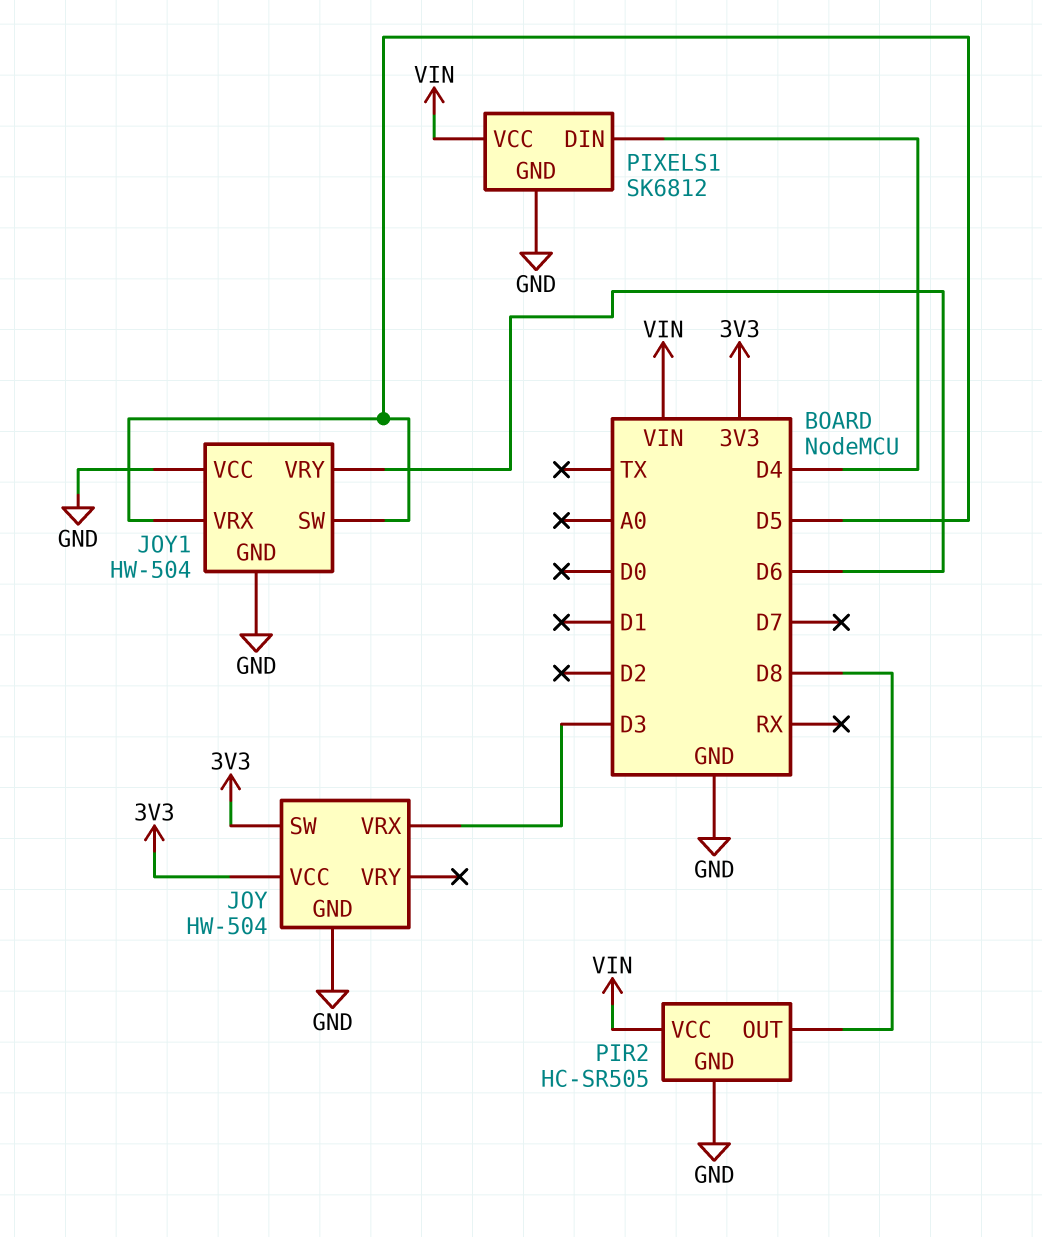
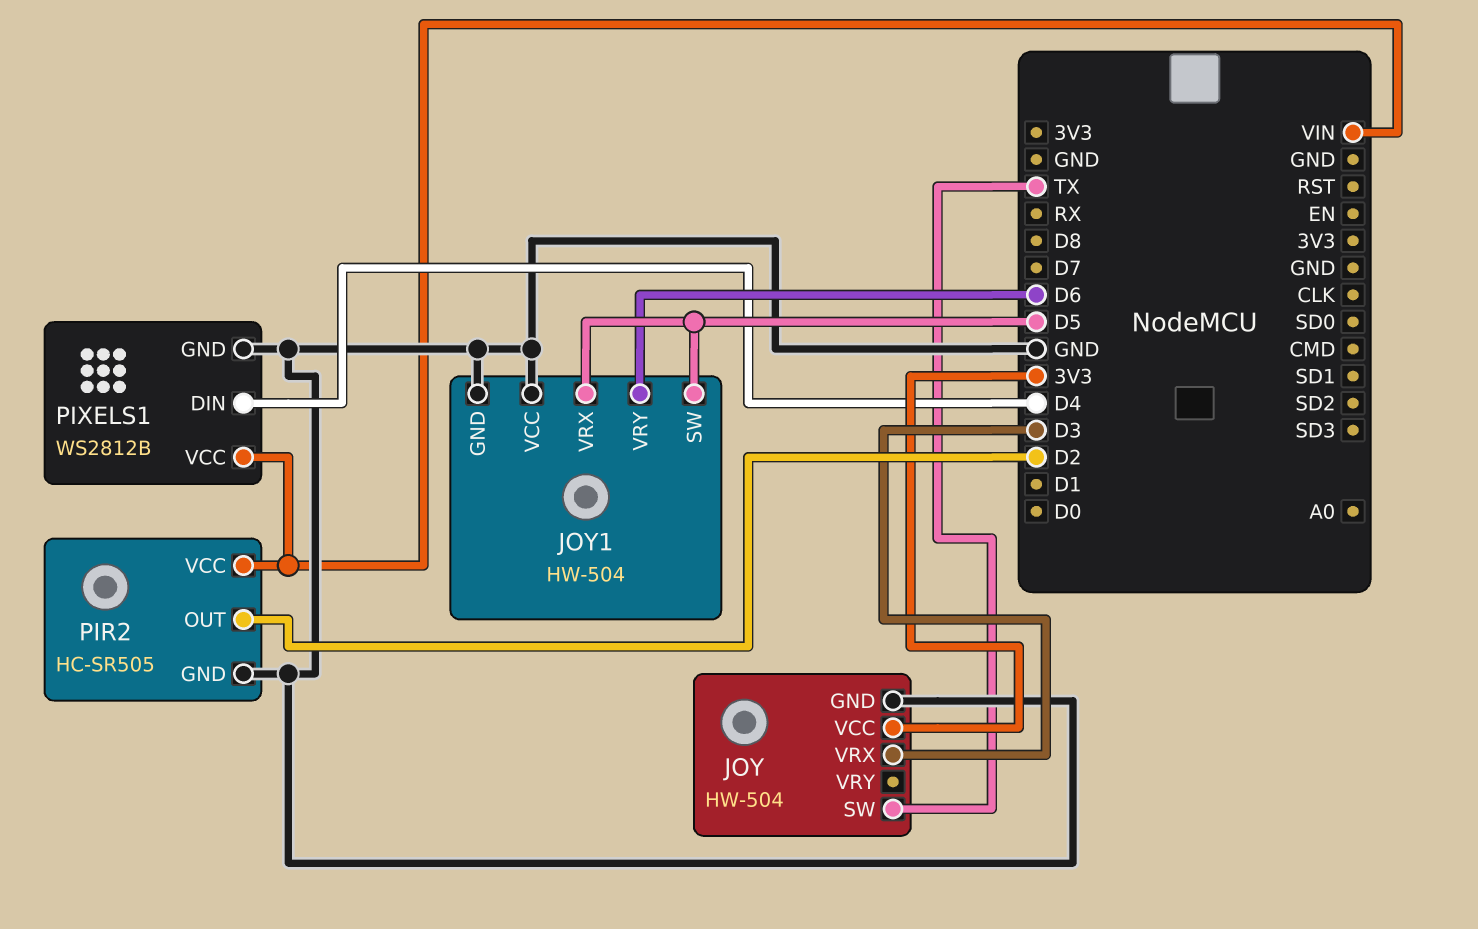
JOY pin SW: 3V3 -> TX
PIR2 pin OUT: D8 -> D2
PIXELS1: SK6812 -> WS2812B

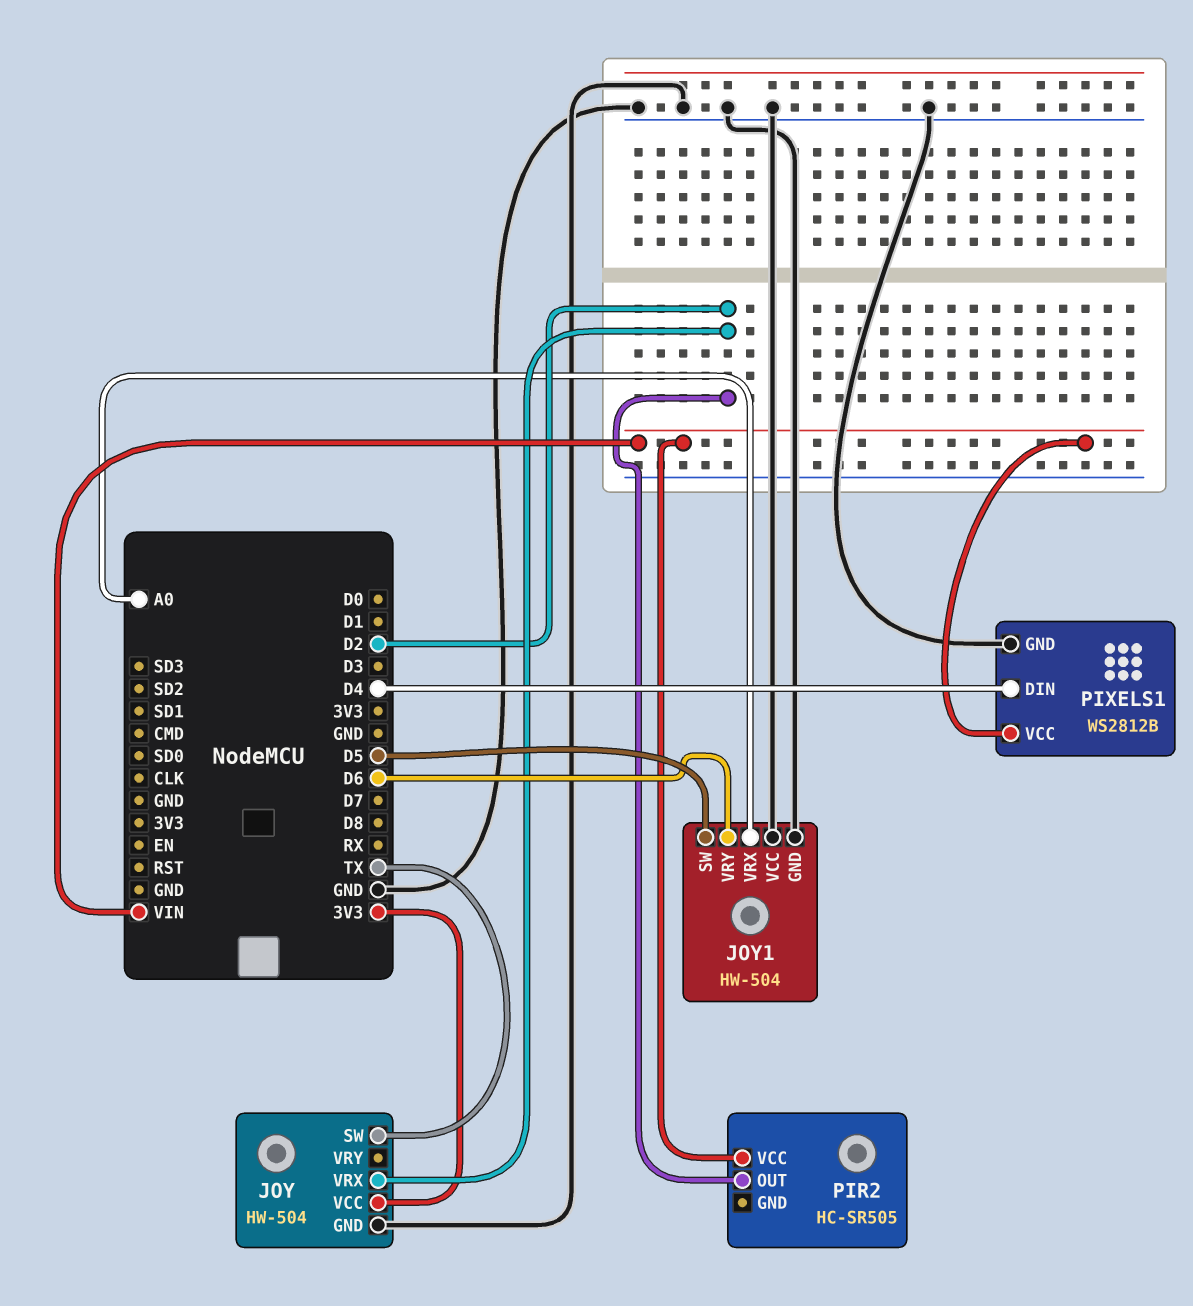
JOY pin VRX: D3 -> D2
JOY1 pin VRX: D5 -> A0
PIR2 pin GND: GND -> none

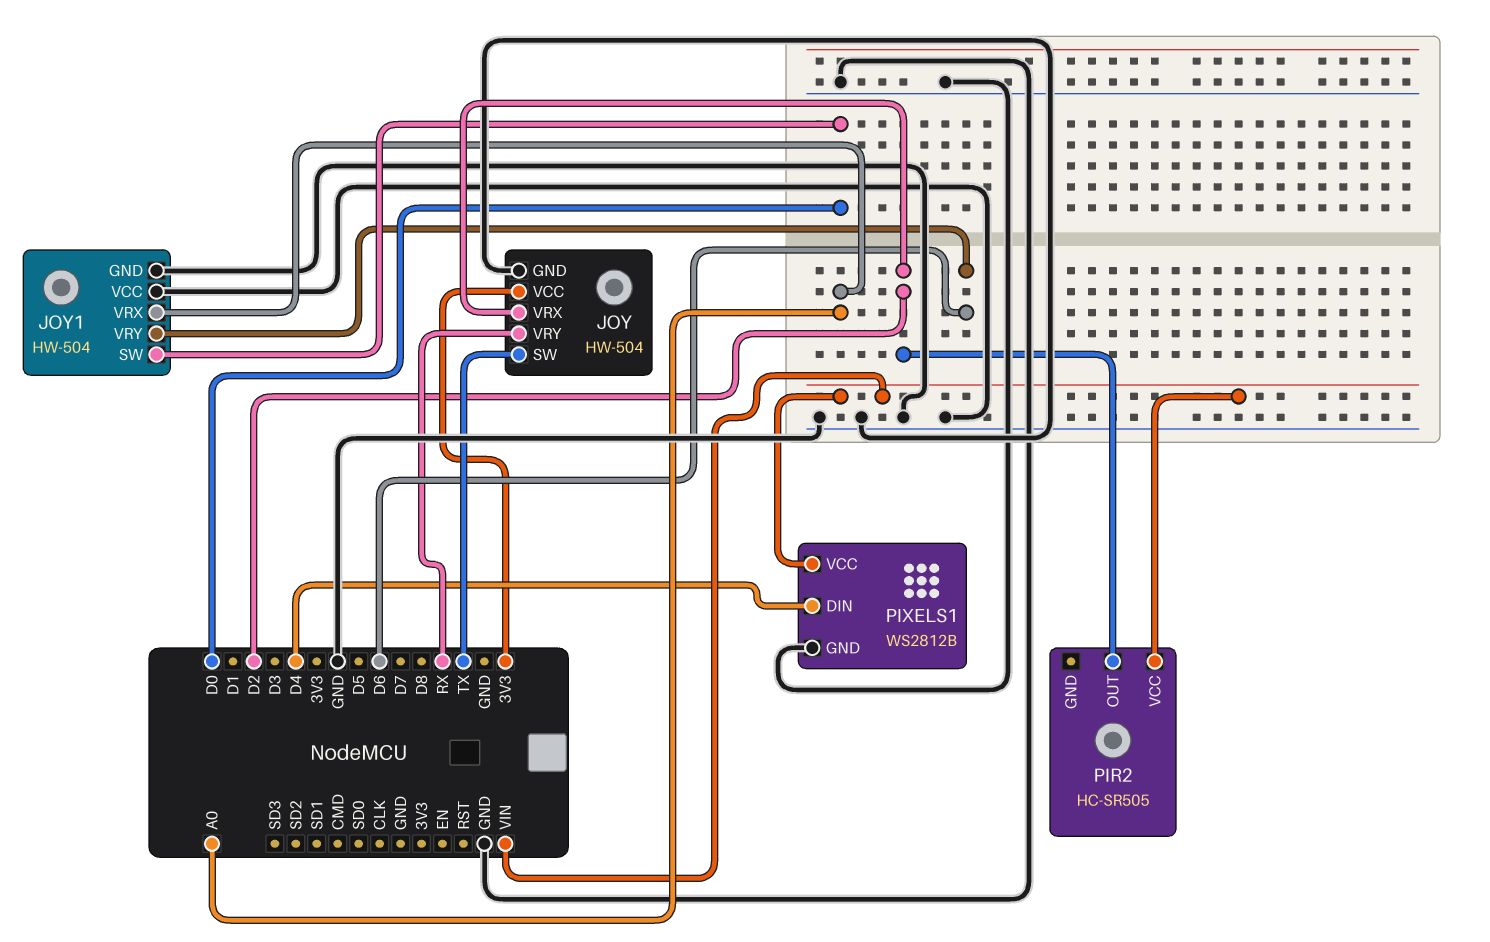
JOY pin VRY: none -> RX
JOY1 pin SW: D5 -> D0

